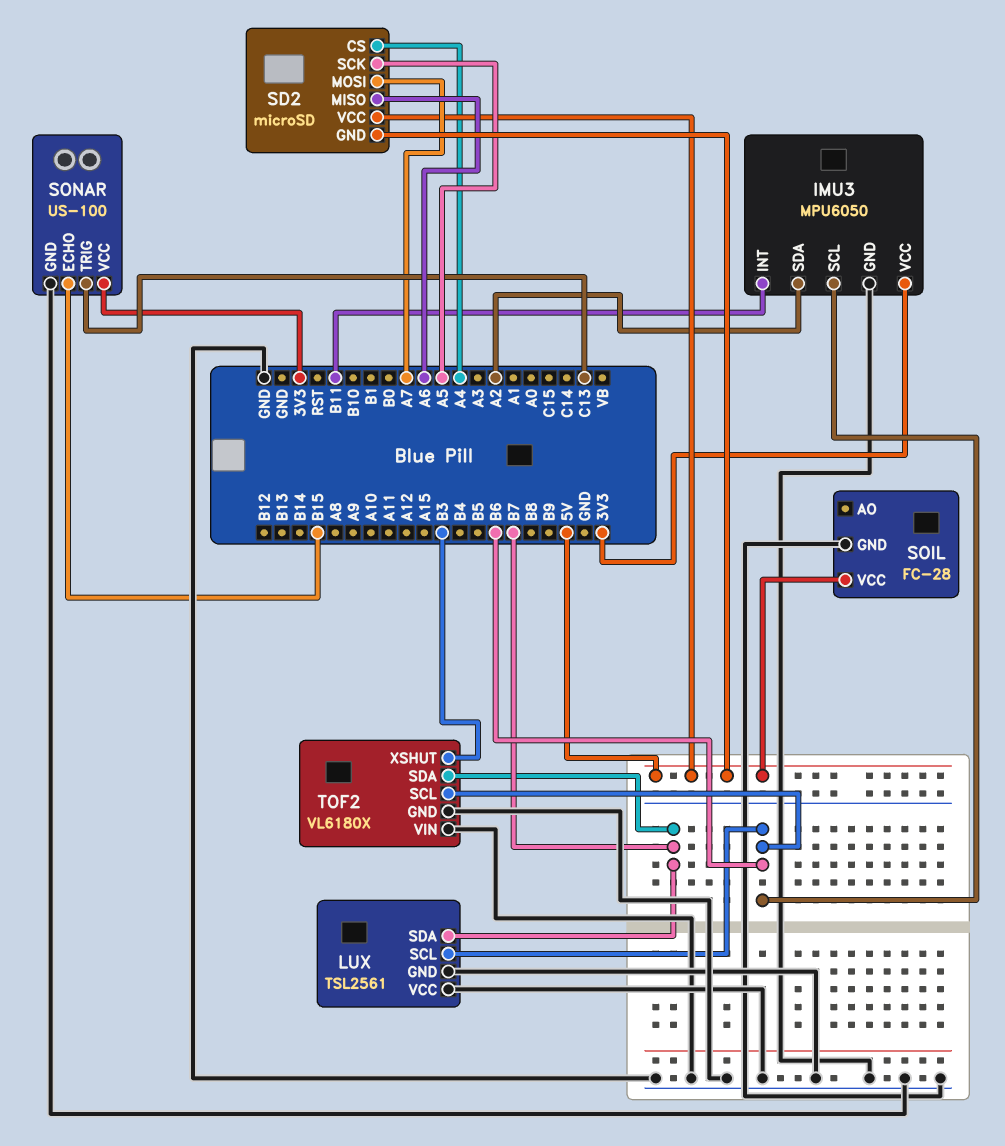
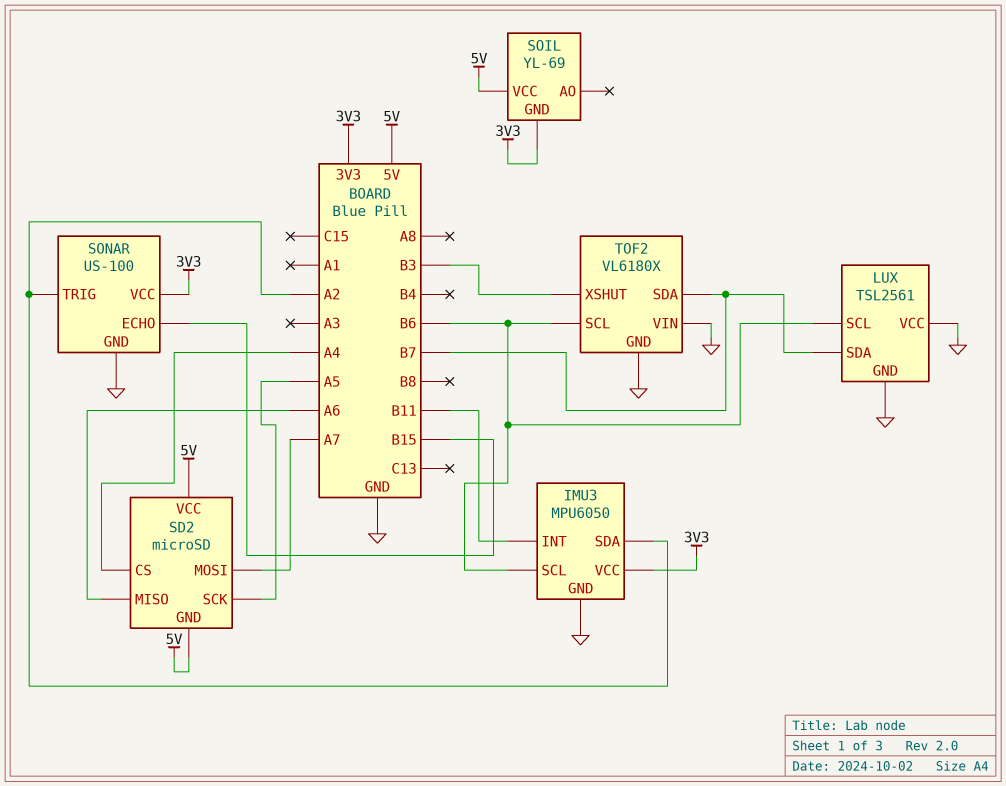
SOIL: FC-28 -> YL-69
SOIL pin GND: GND -> 3V3
SONAR pin TRIG: C13 -> A2

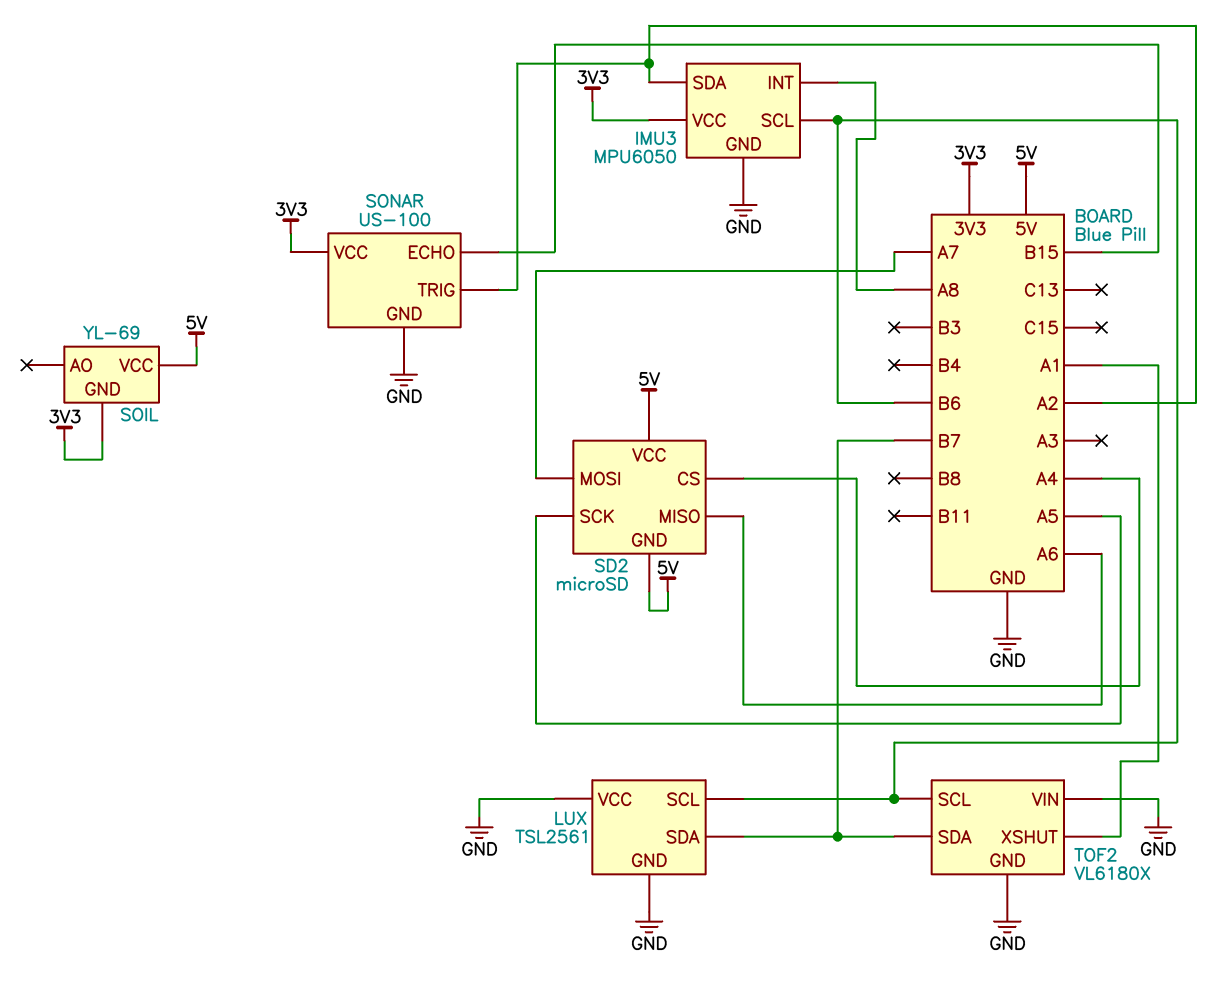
IMU3 pin INT: B11 -> A8
TOF2 pin XSHUT: B3 -> A1

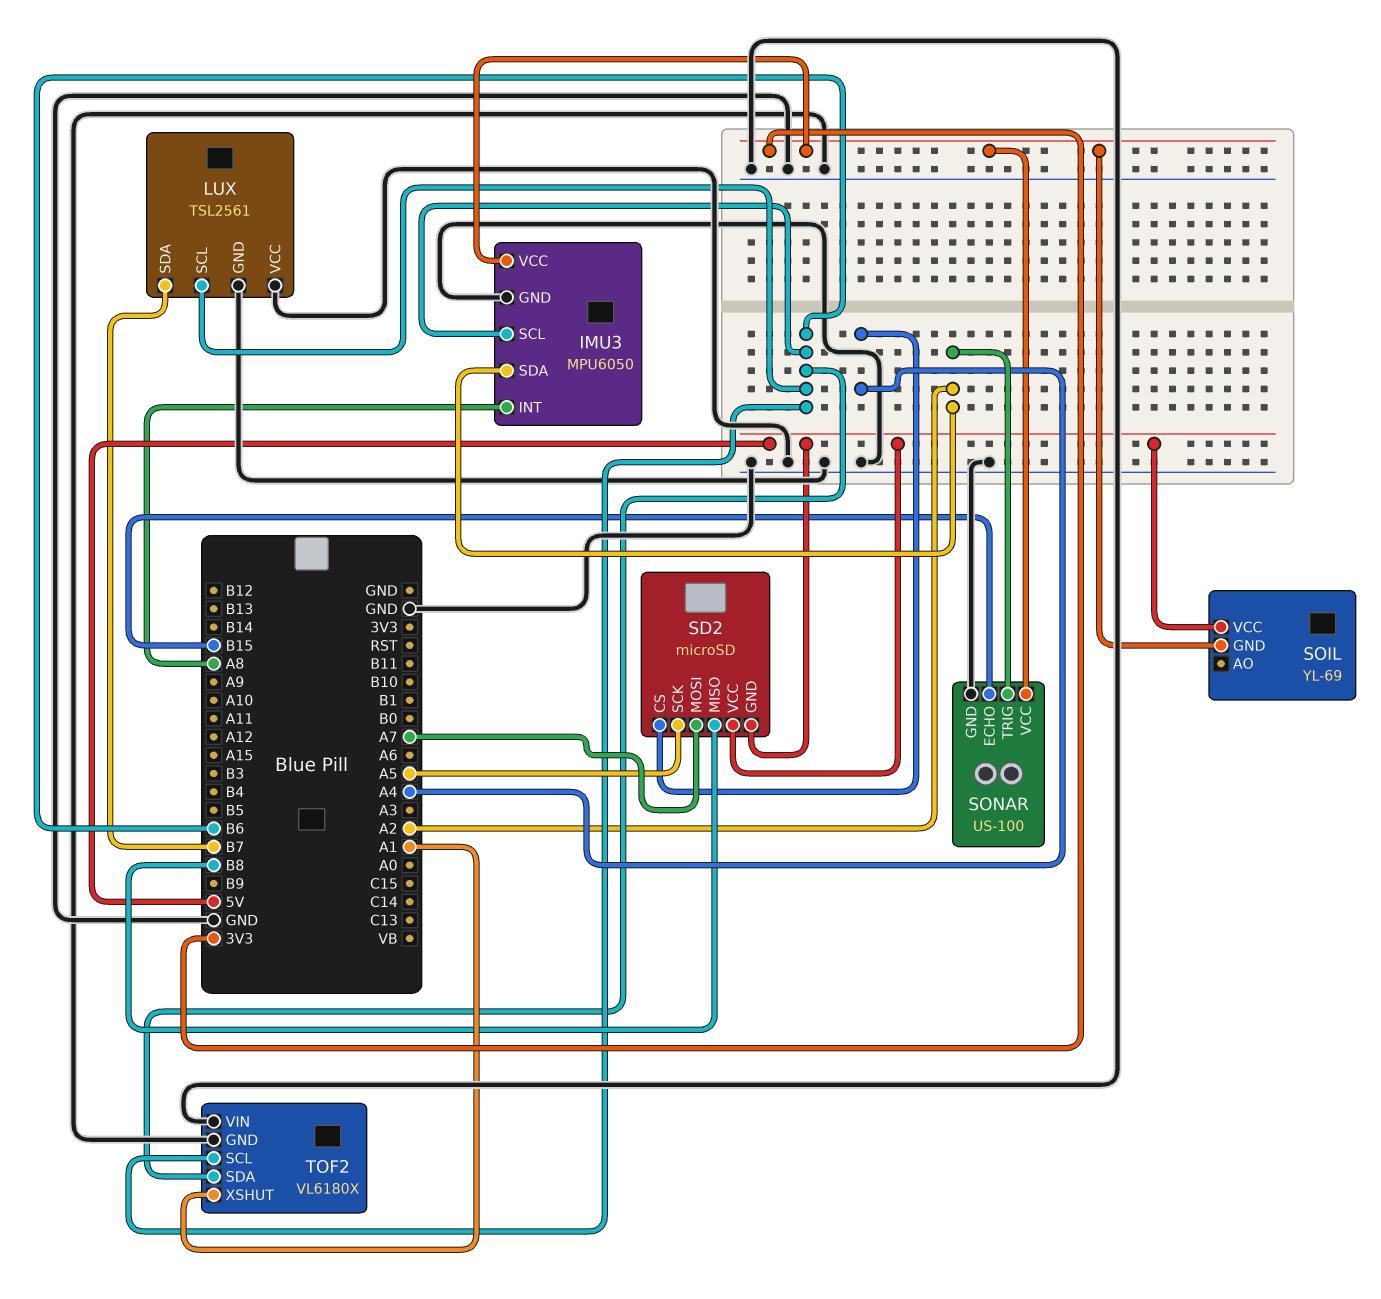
SD2 pin MISO: A6 -> B8
TOF2 pin SDA: B7 -> B6

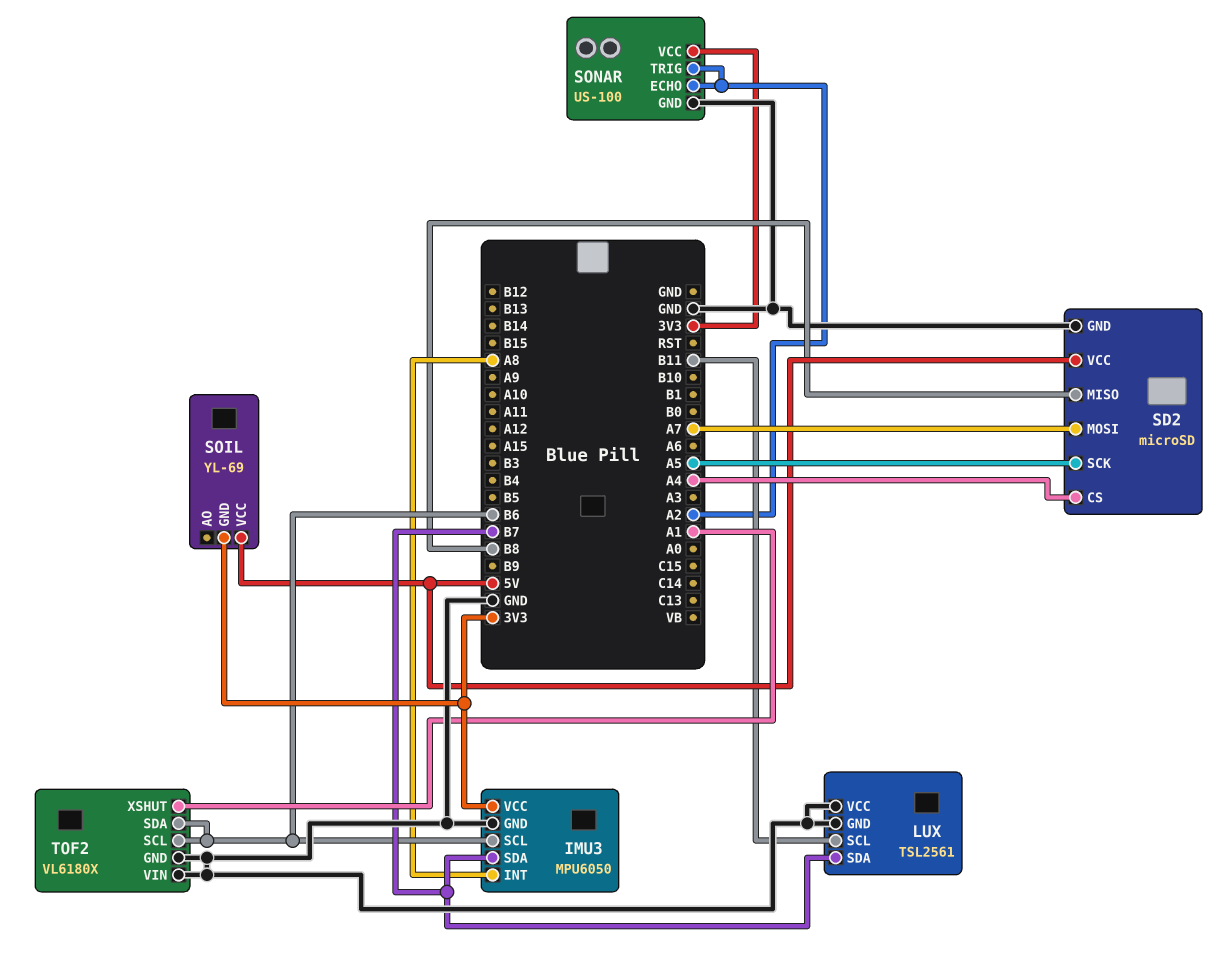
IMU3 pin SDA: A2 -> B7
LUX pin SCL: B6 -> B11
SD2 pin GND: 5V -> GND
SONAR pin ECHO: B15 -> A2

